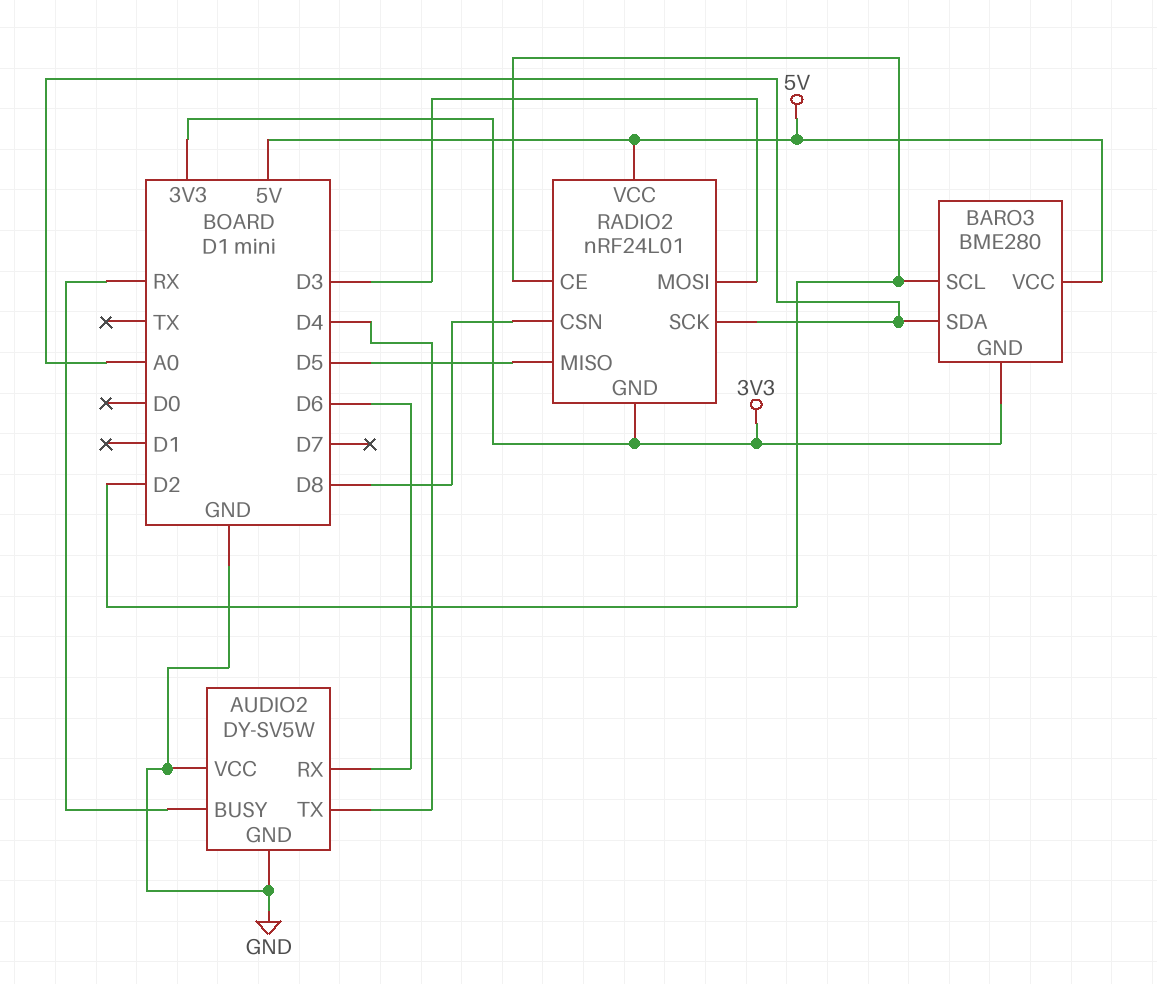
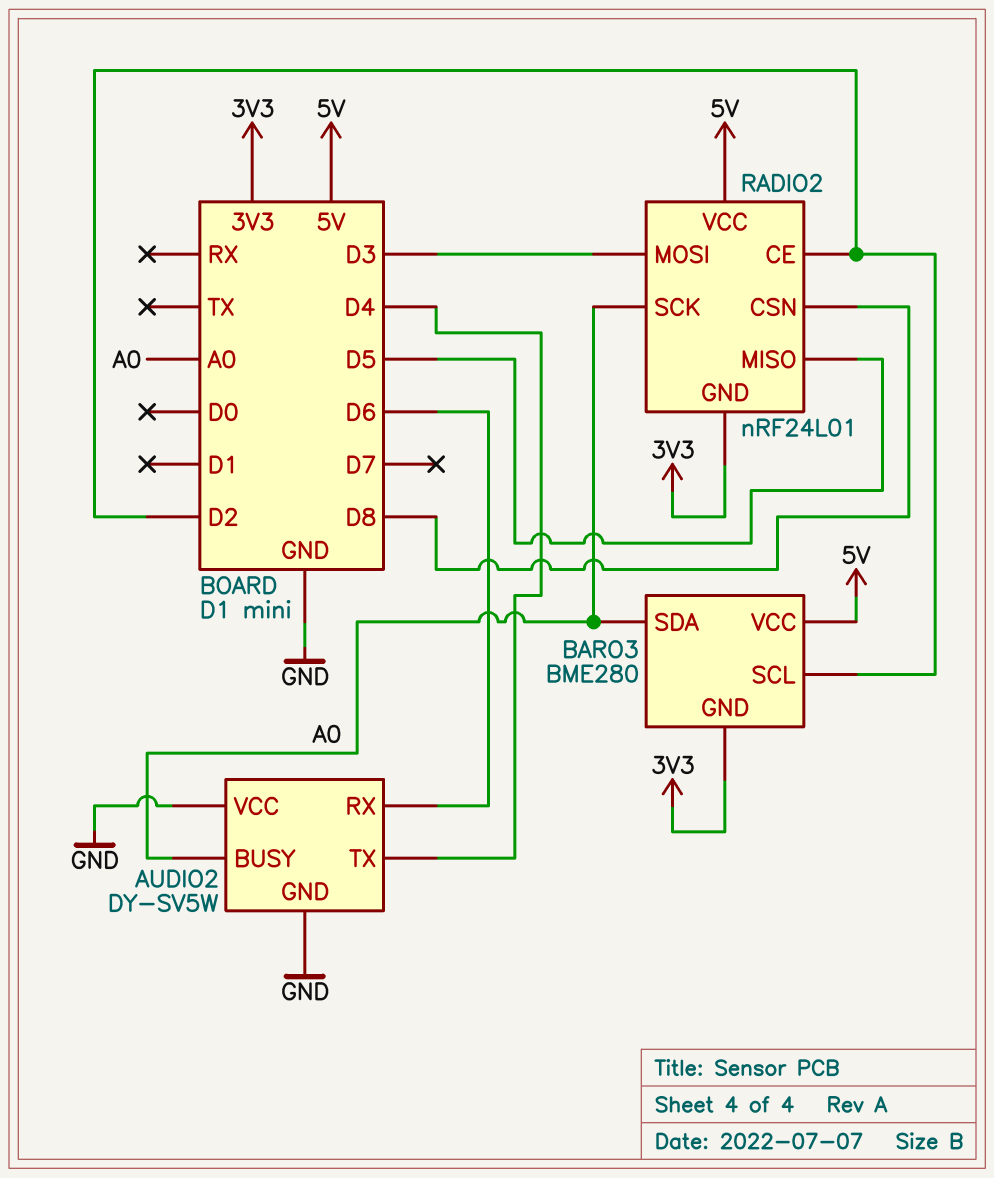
AUDIO2 pin BUSY: RX -> A0

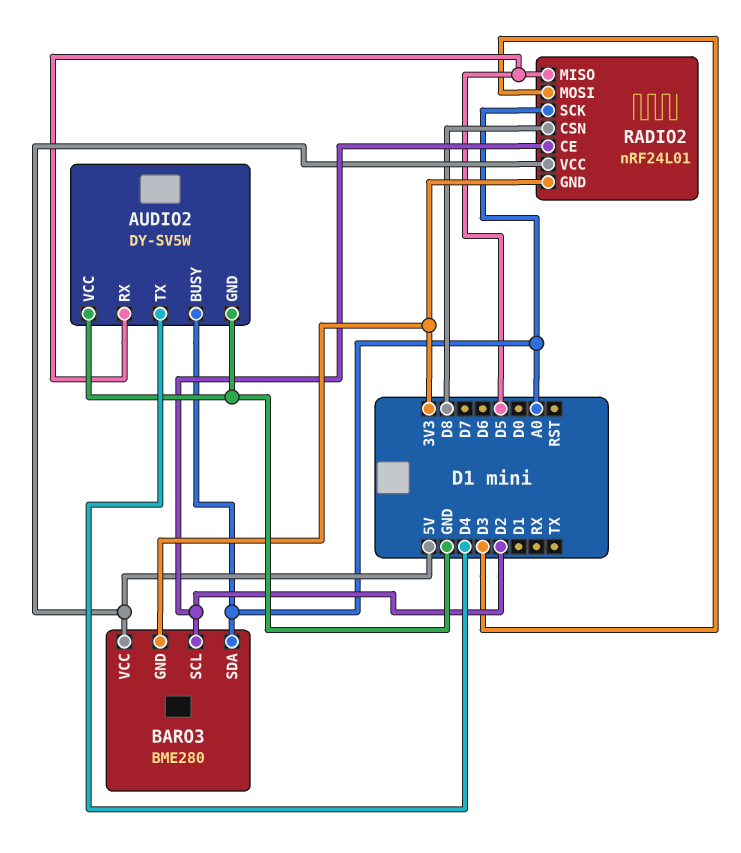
AUDIO2 pin RX: D6 -> D5

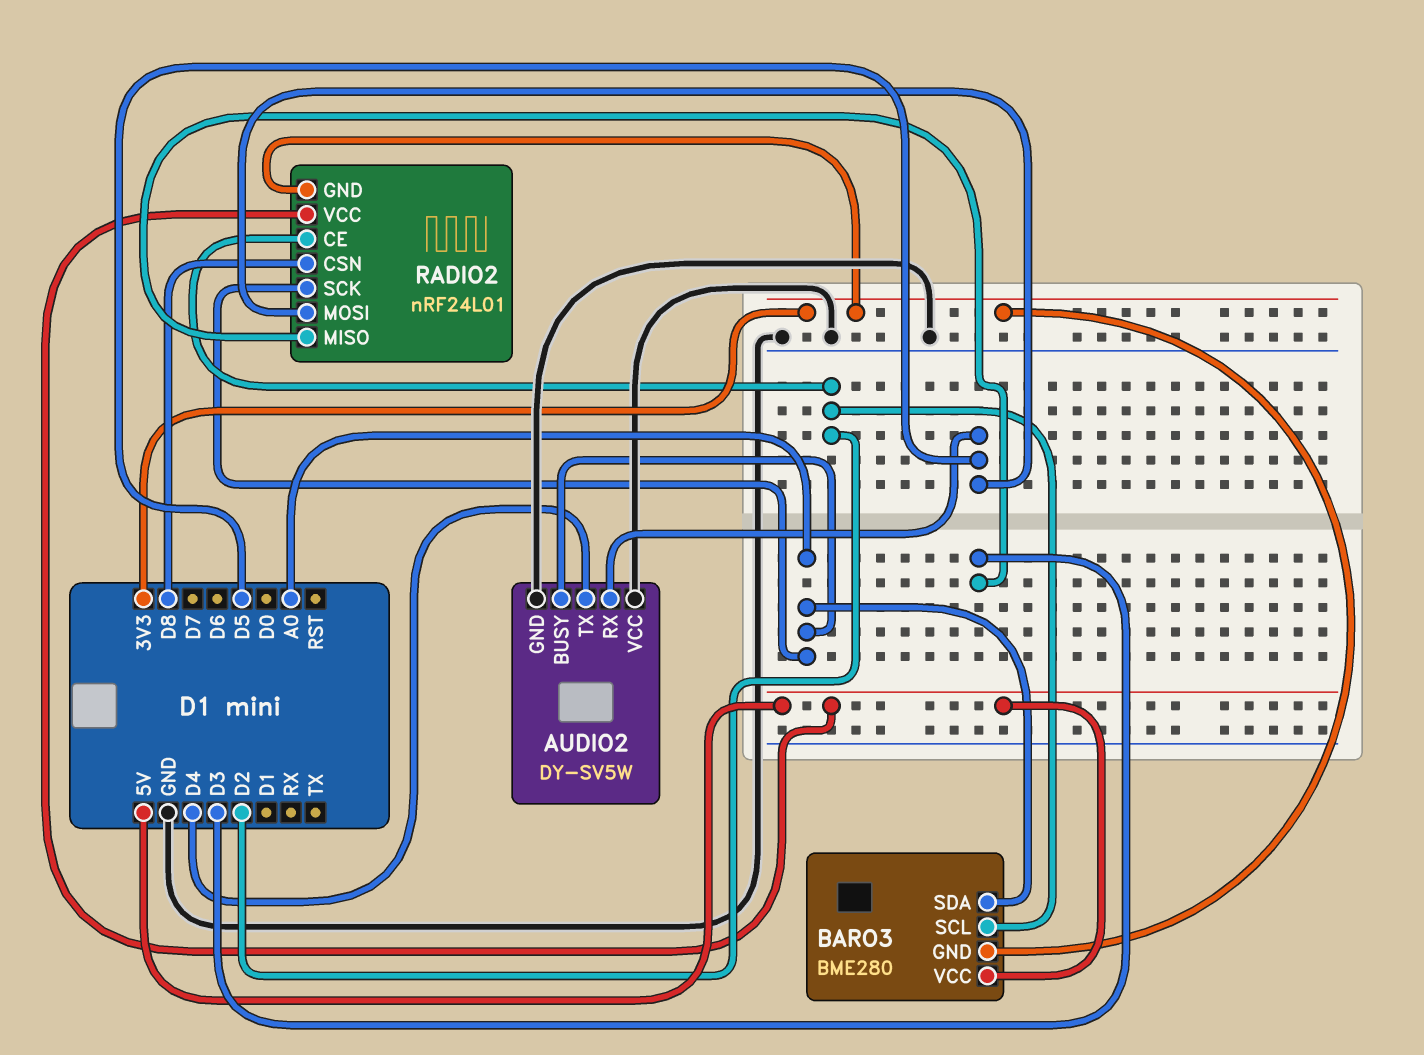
RADIO2 pin MISO: D5 -> D3
RADIO2 pin MOSI: D3 -> D5

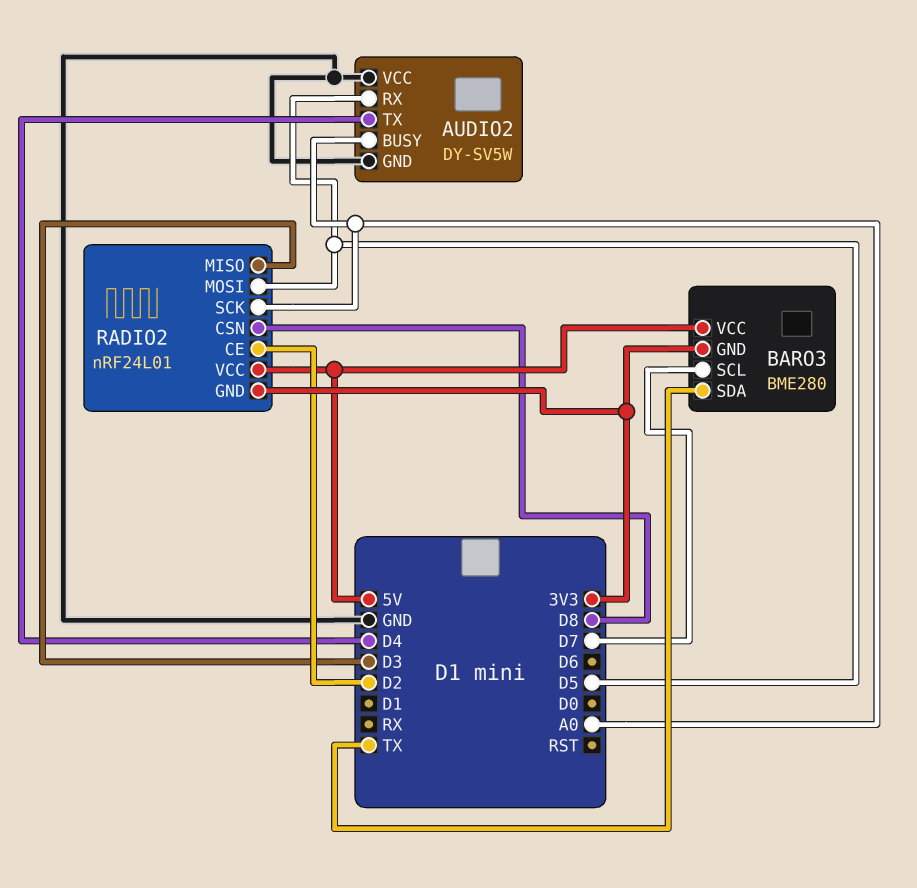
BARO3 pin SCL: D2 -> D7
BARO3 pin SDA: A0 -> TX

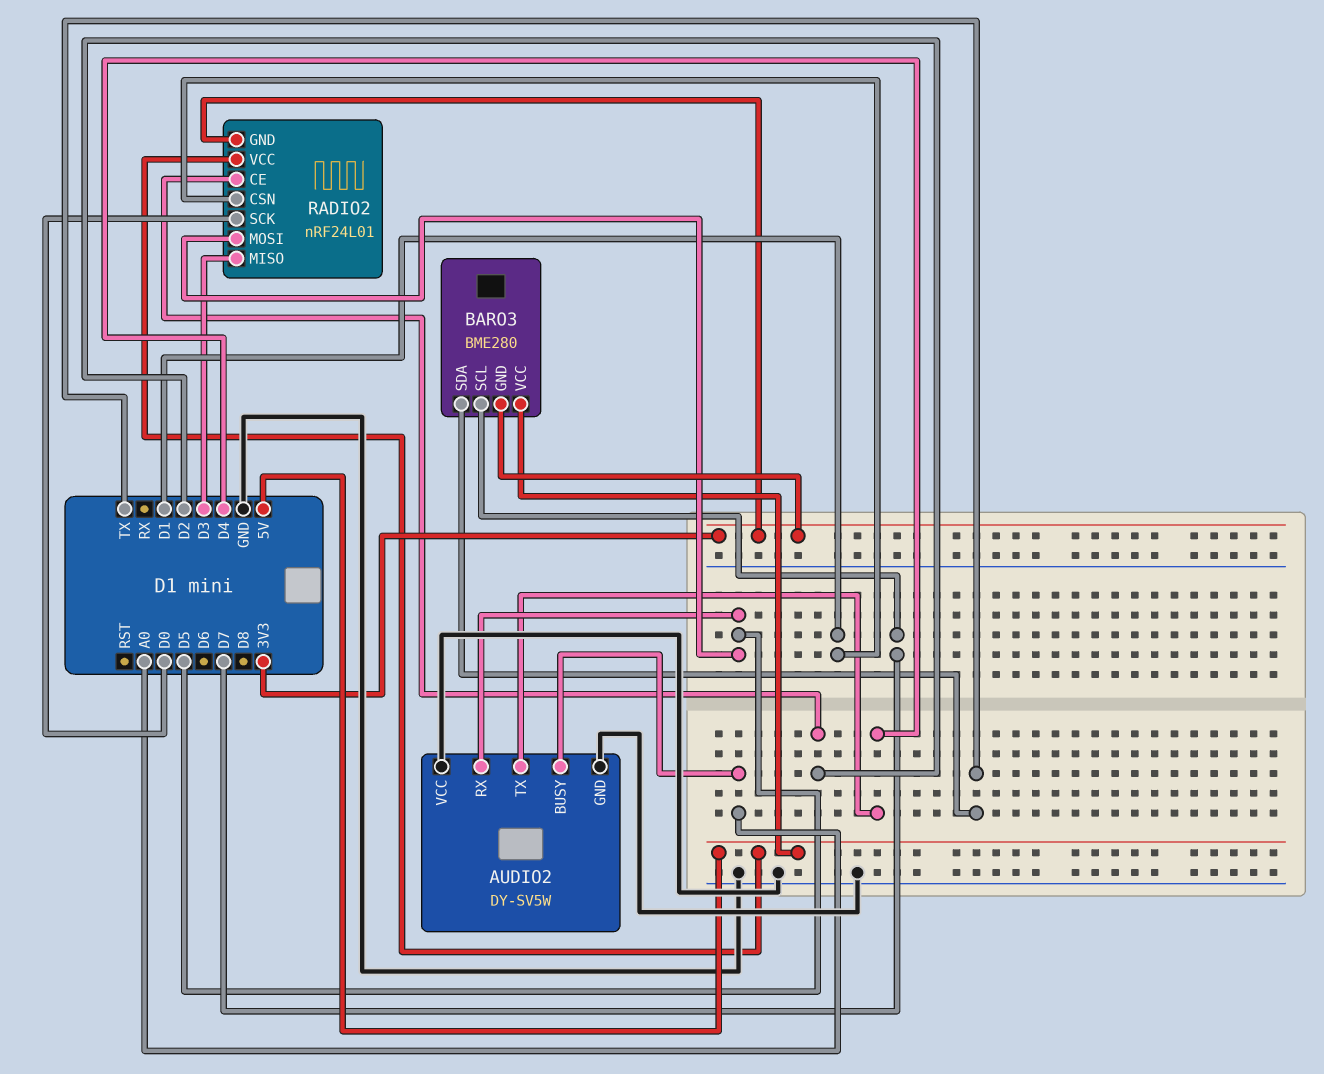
RADIO2 pin CSN: D8 -> D1
RADIO2 pin SCK: A0 -> D0

